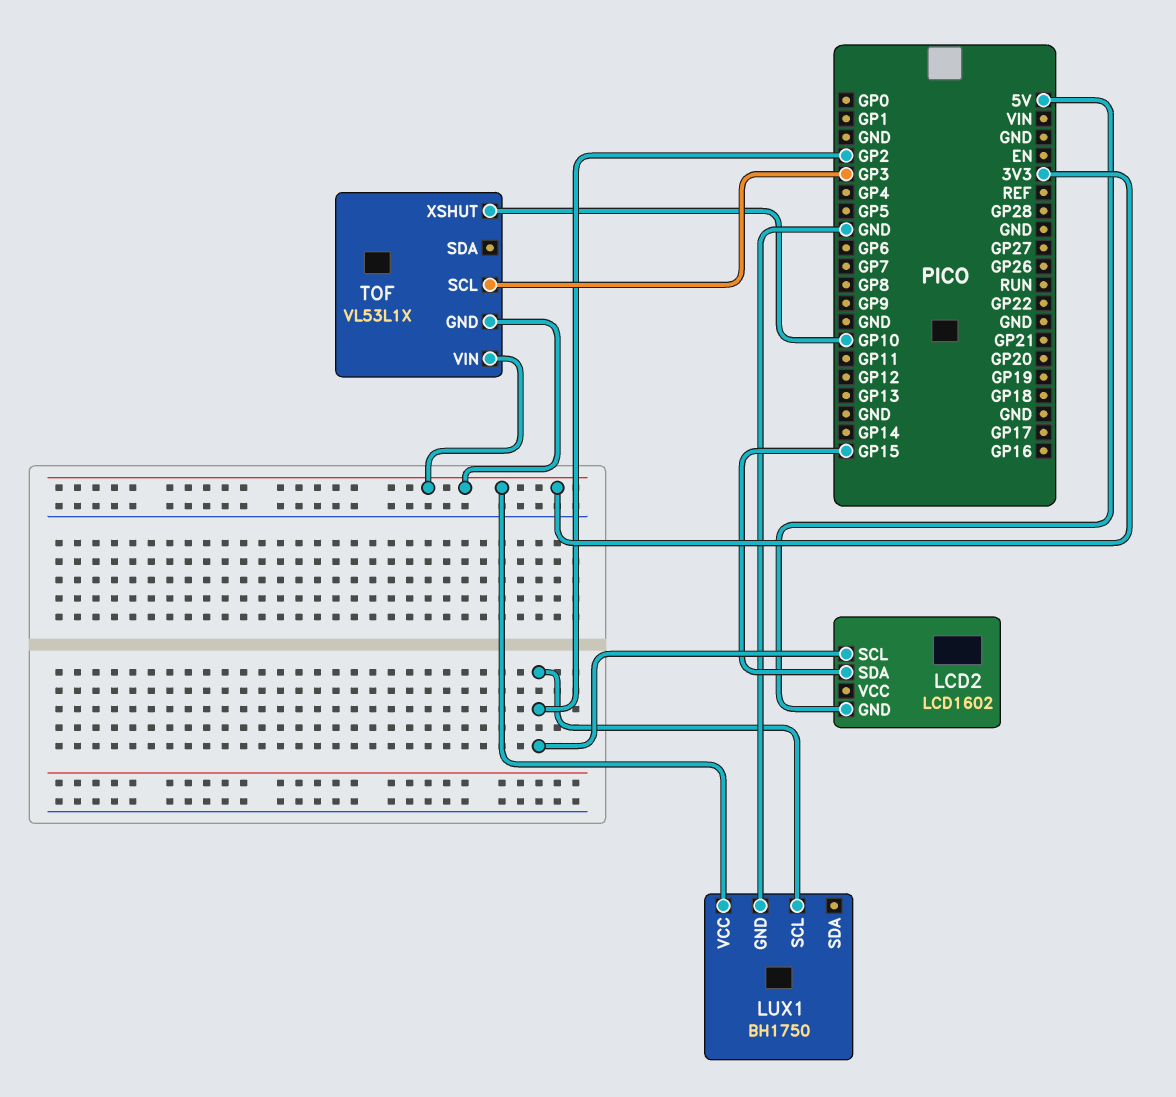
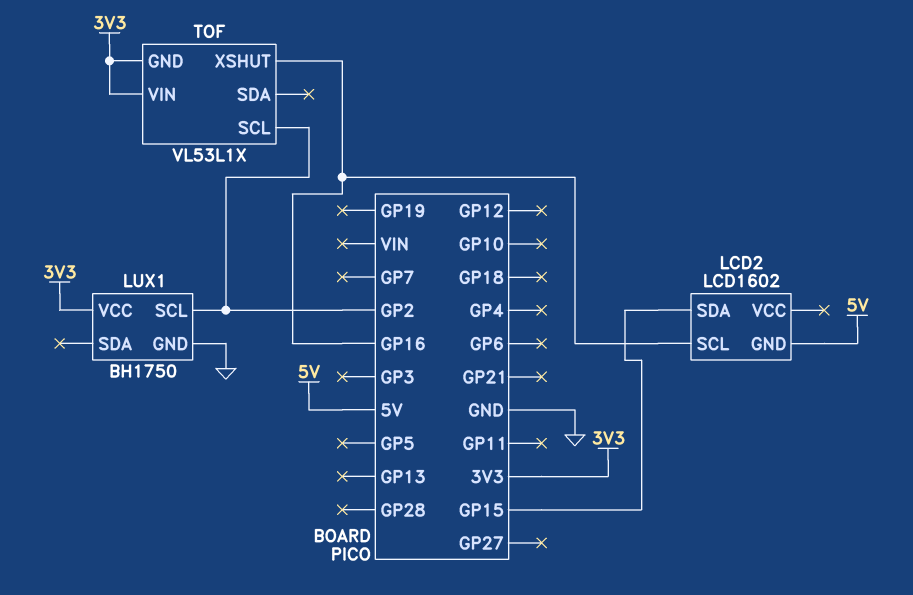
LCD2 pin SCL: GP2 -> GP16
TOF pin SCL: GP3 -> GP2
TOF pin XSHUT: GP10 -> GP16

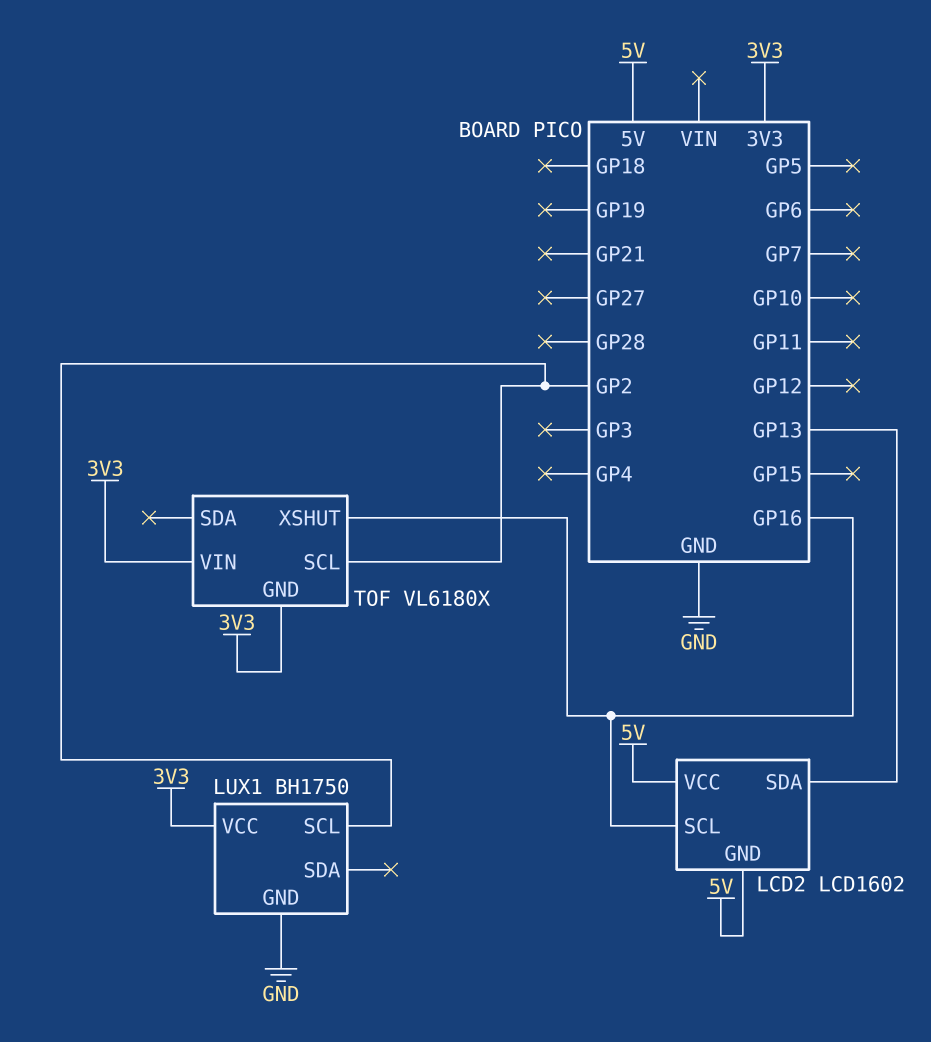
LCD2 pin SDA: GP15 -> GP13
LCD2 pin VCC: none -> 5V
TOF: VL53L1X -> VL6180X

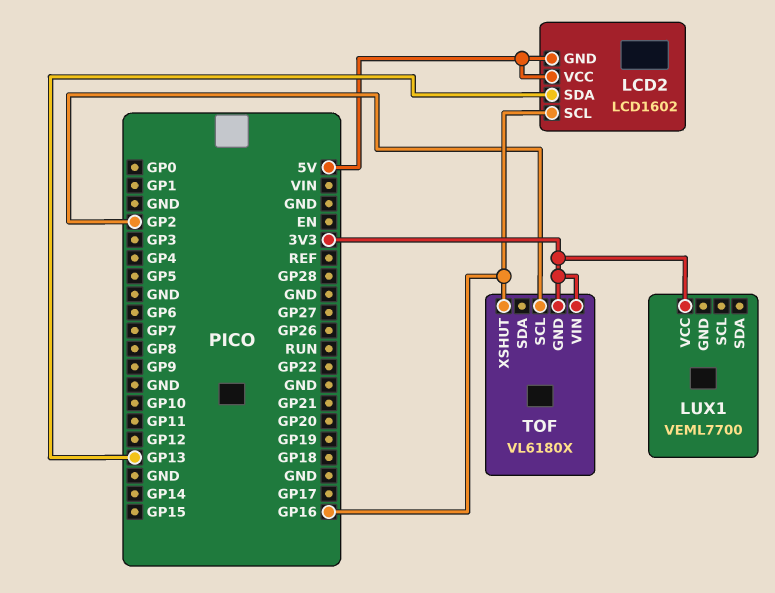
LUX1: BH1750 -> VEML7700
LUX1 pin GND: GND -> none
LUX1 pin SCL: GP2 -> none

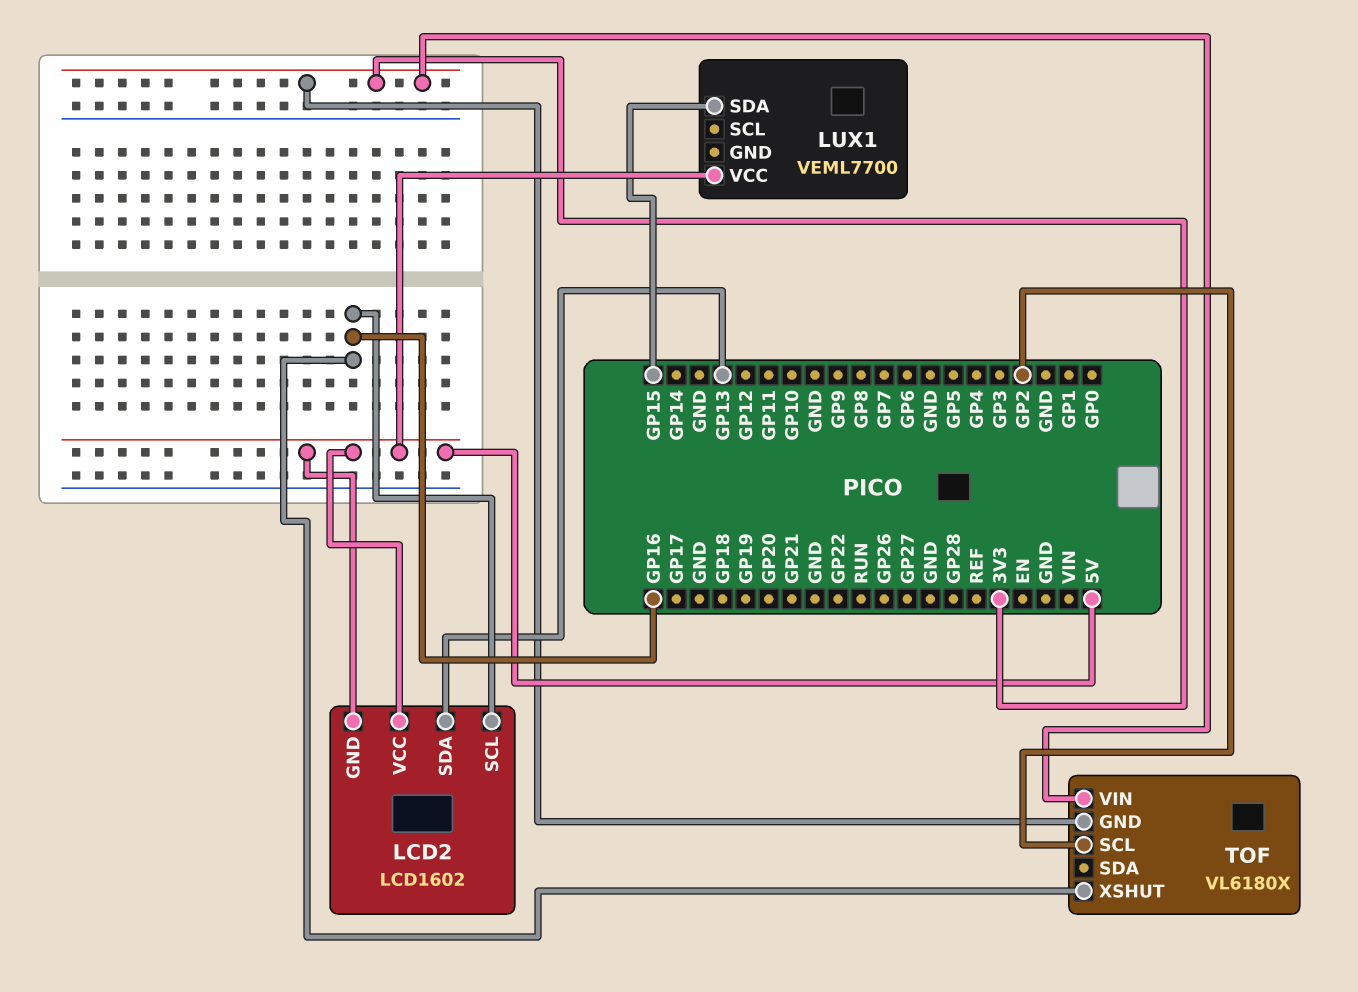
LUX1 pin SDA: none -> GP15
LUX1 pin VCC: 3V3 -> 5V

